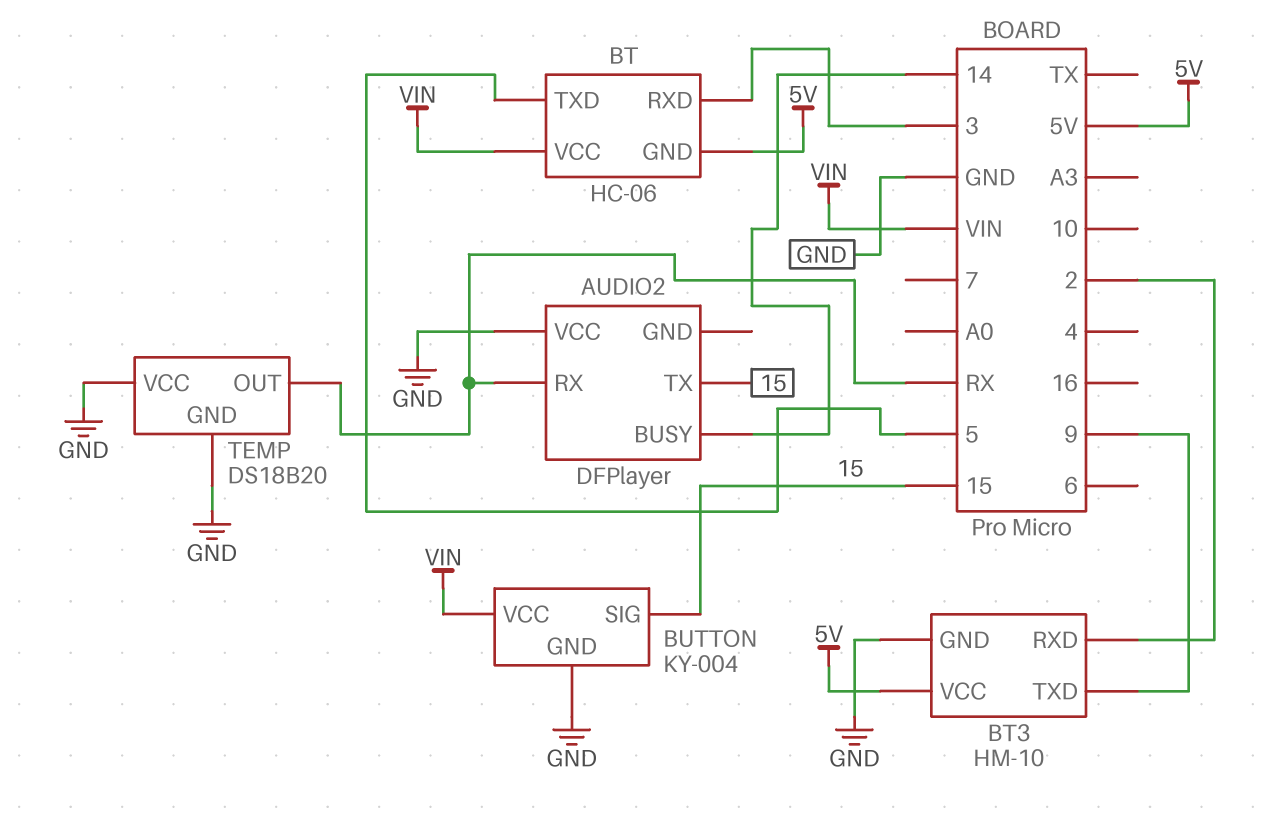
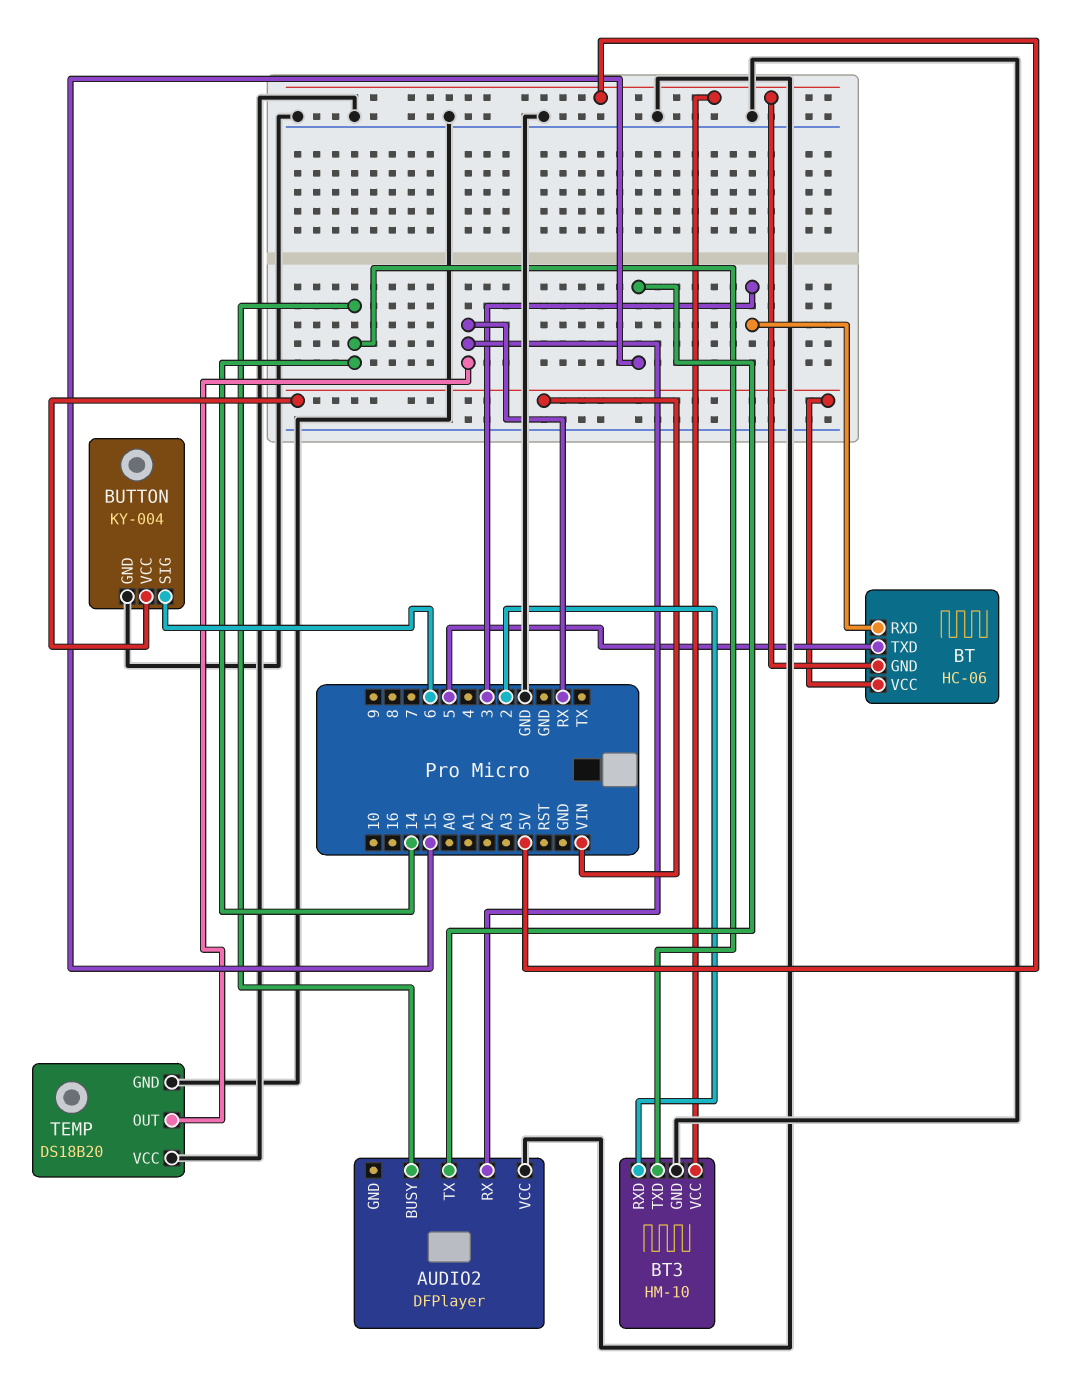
BT3 pin TXD: 9 -> 14
BUTTON pin SIG: 15 -> 6

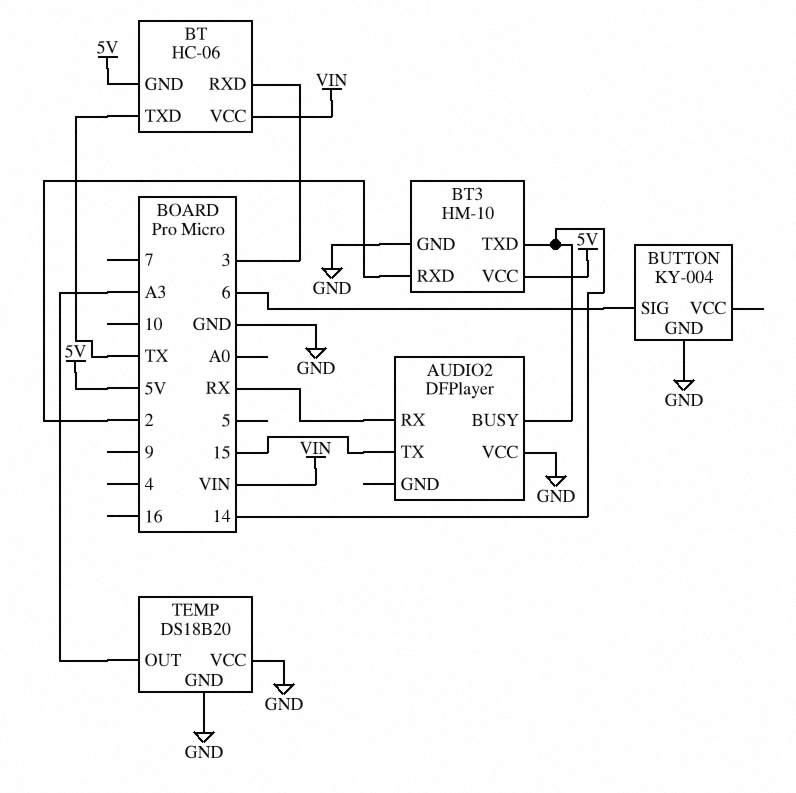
BT pin TXD: 5 -> TX
BUTTON pin VCC: VIN -> none
TEMP pin OUT: RX -> A3

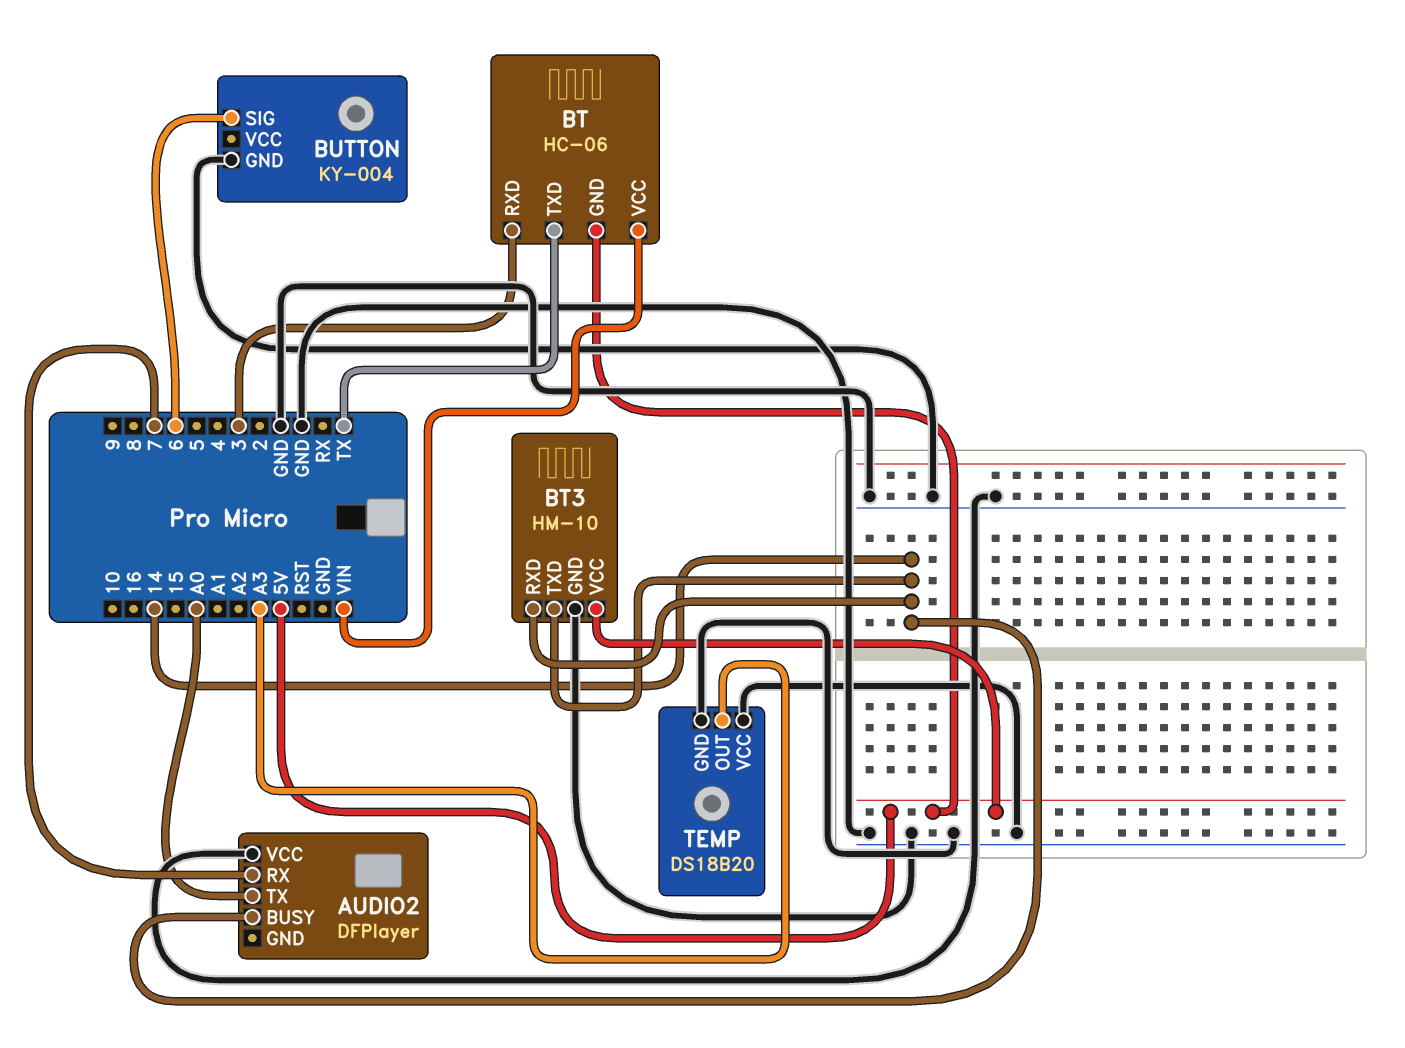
AUDIO2 pin RX: RX -> 7
AUDIO2 pin TX: 15 -> A0
BT3 pin RXD: 2 -> 14

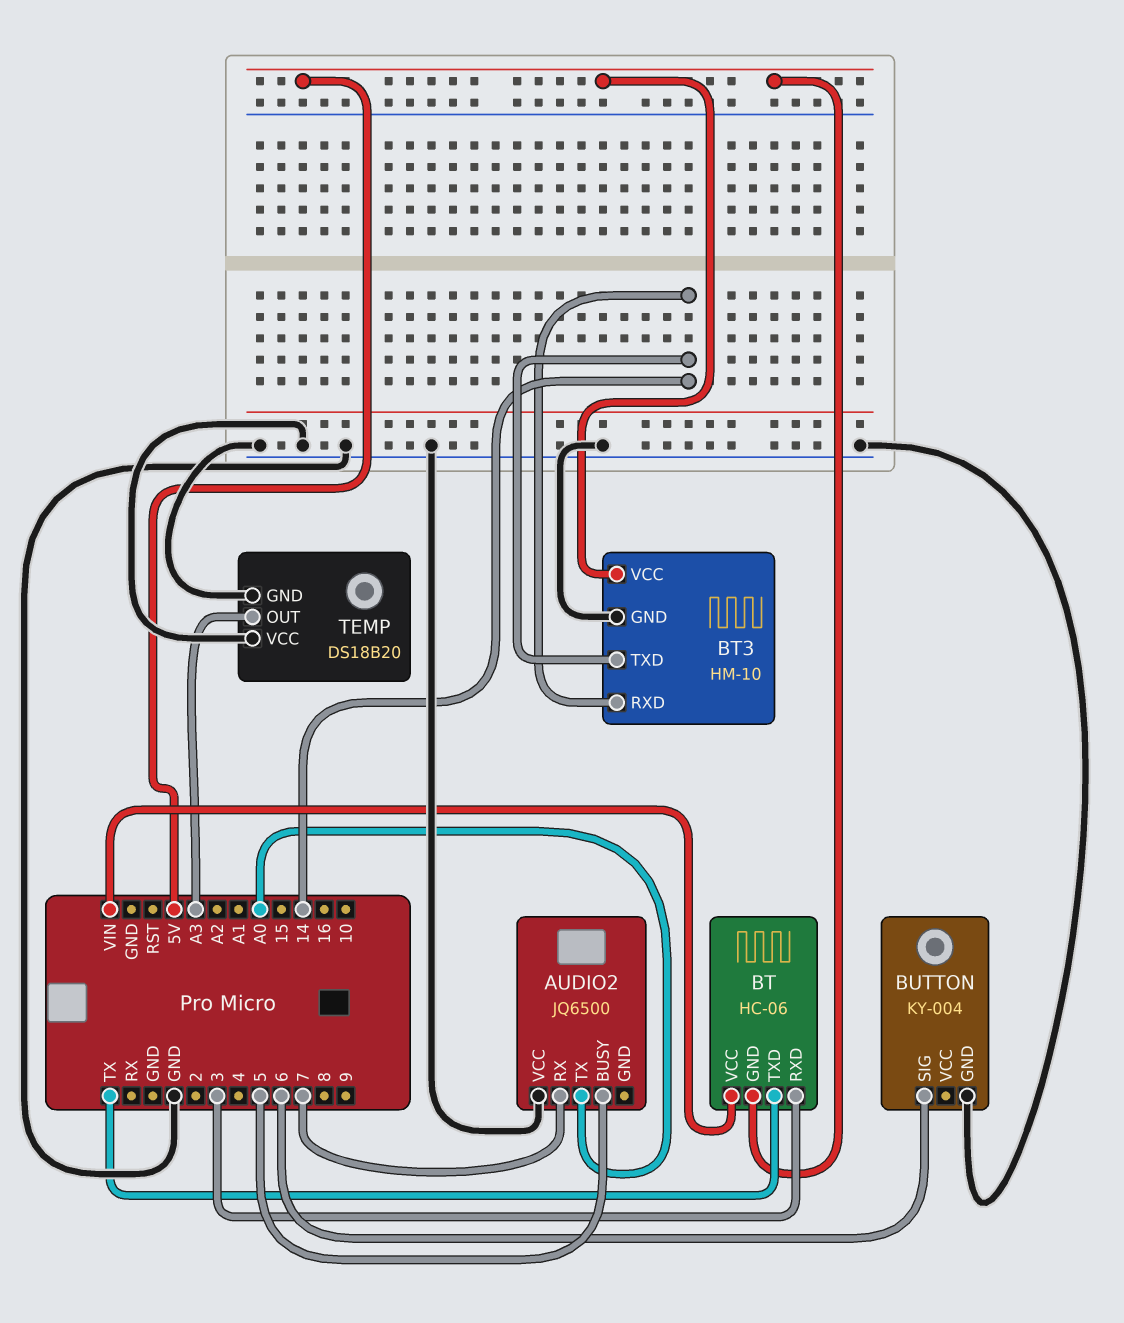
AUDIO2: DFPlayer -> JQ6500
AUDIO2 pin BUSY: 14 -> 5

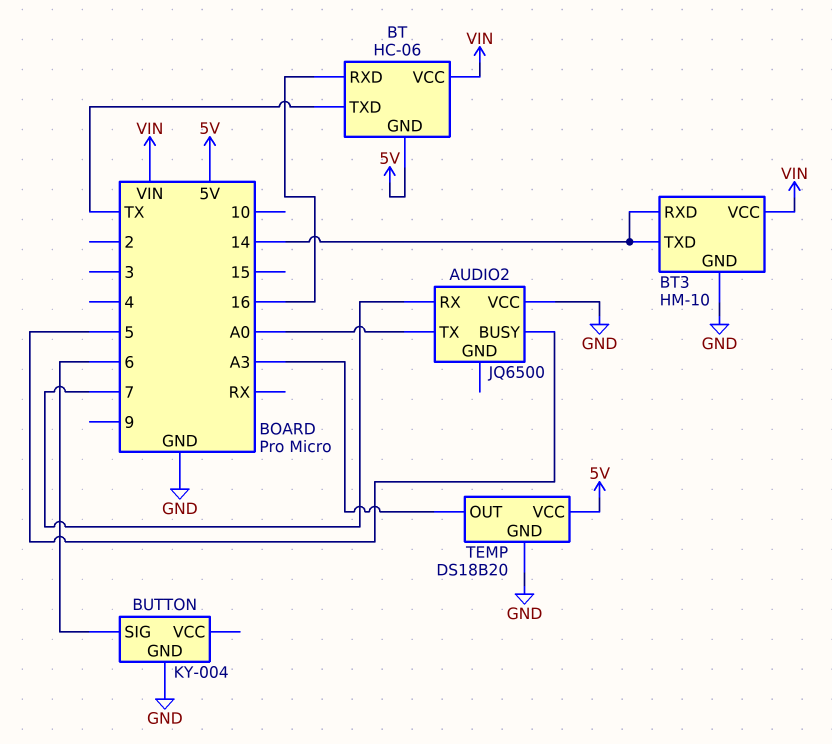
BT pin RXD: 3 -> 16
BT3 pin VCC: 5V -> VIN
TEMP pin VCC: GND -> 5V

